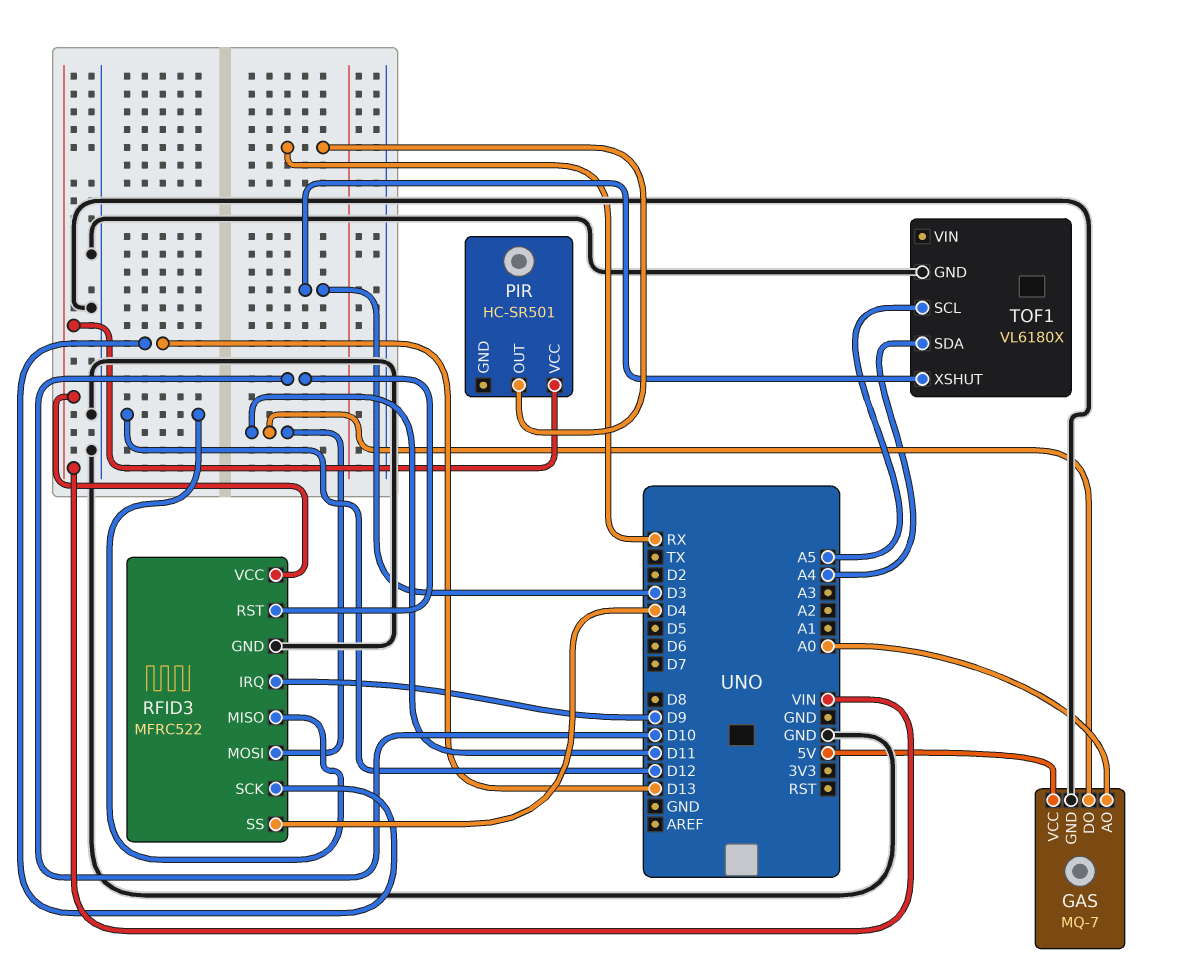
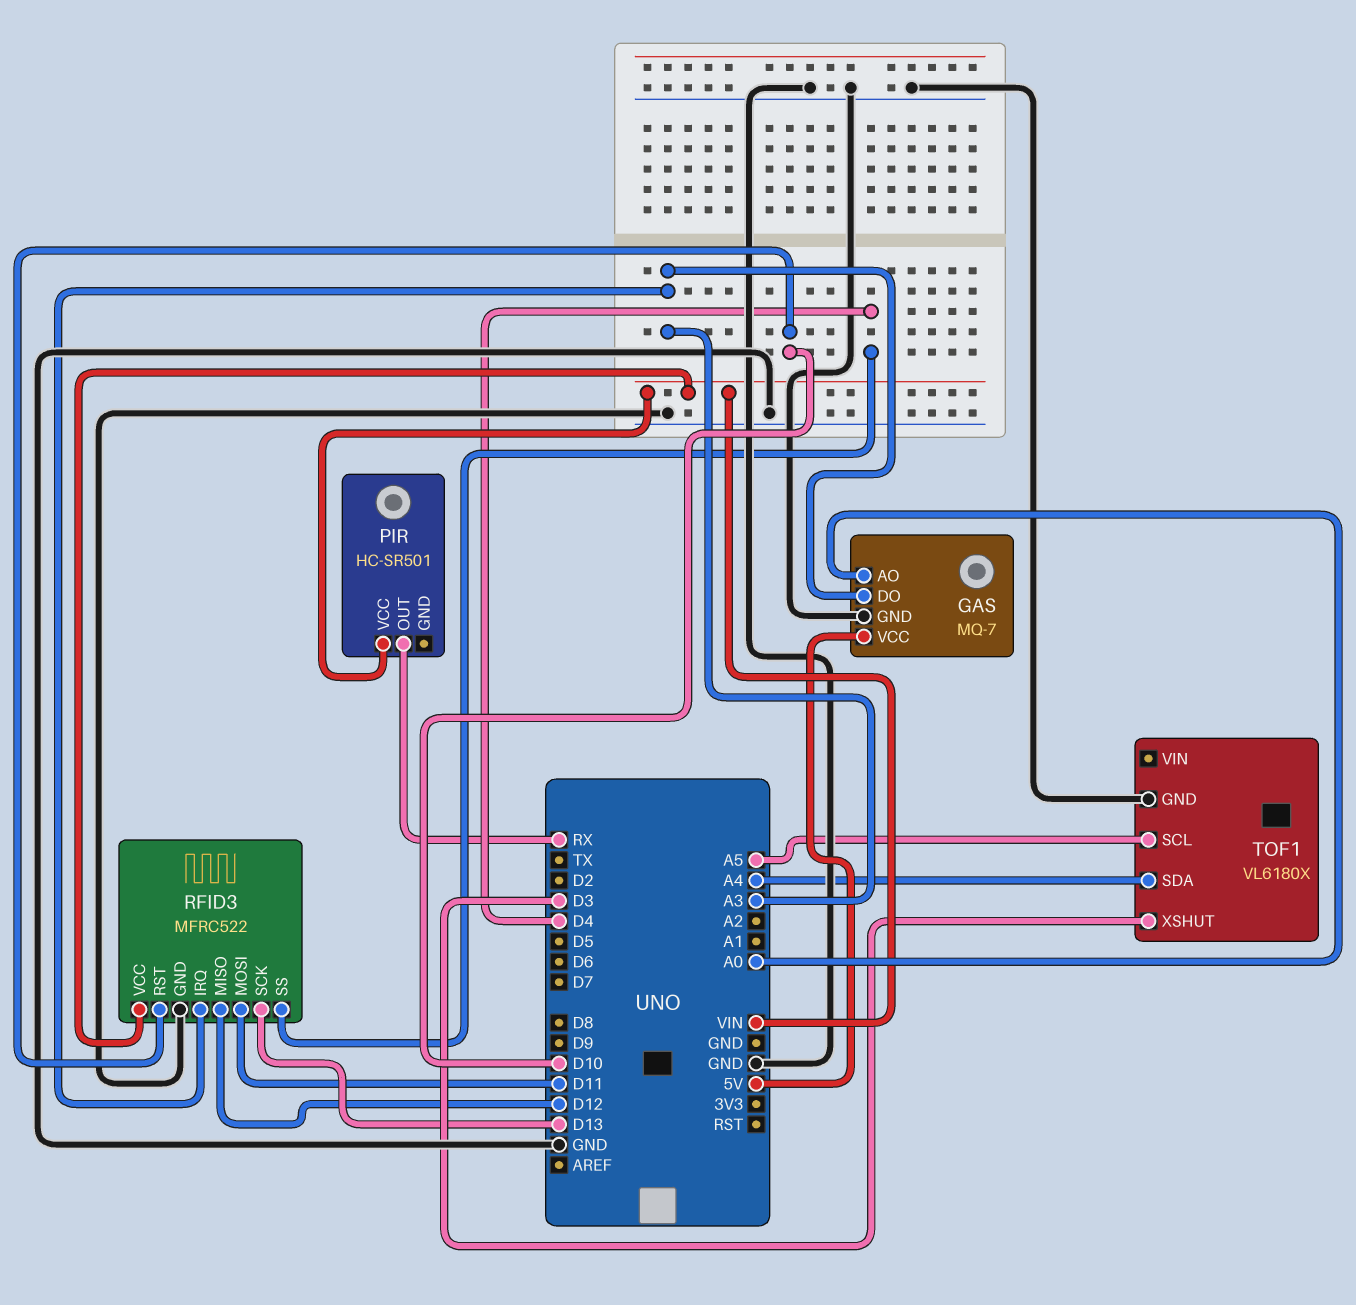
GAS pin DO: D11 -> A3
RFID3 pin IRQ: D9 -> A3

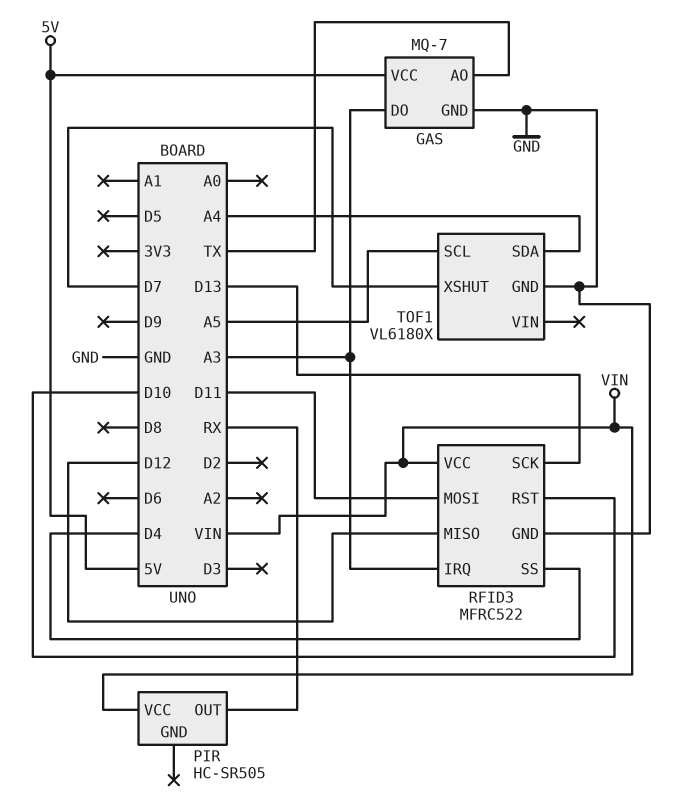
GAS pin AO: A0 -> TX
PIR: HC-SR501 -> HC-SR505
TOF1 pin XSHUT: D3 -> D7

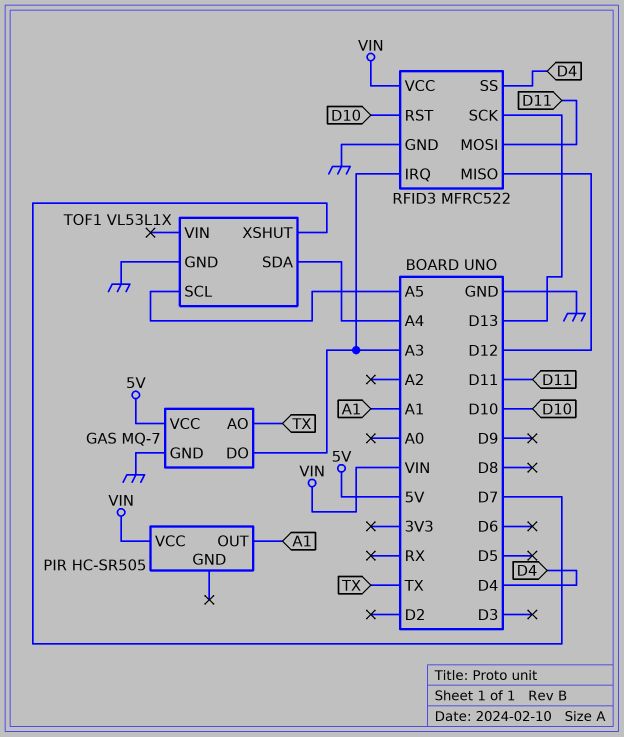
PIR pin OUT: RX -> A1
TOF1: VL6180X -> VL53L1X

